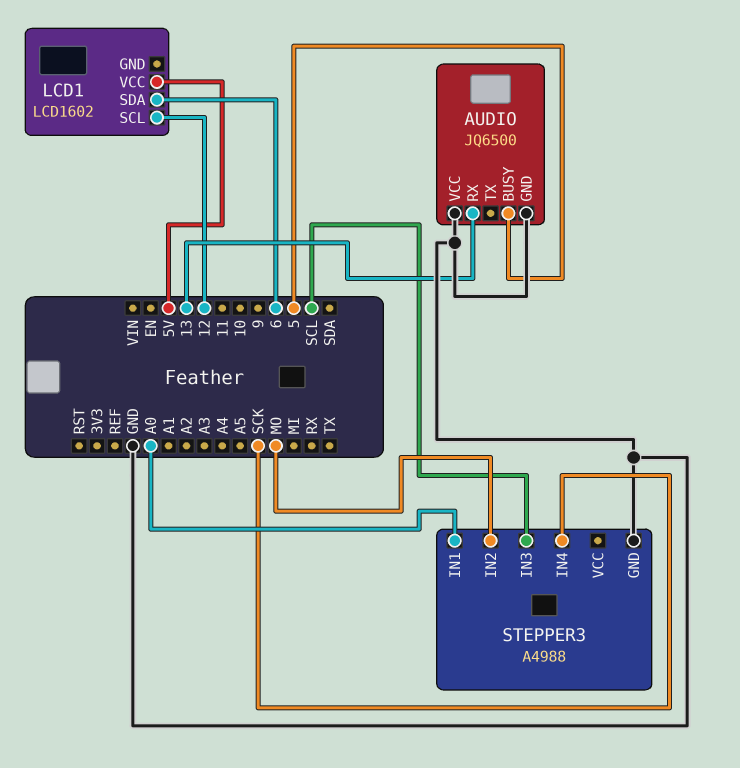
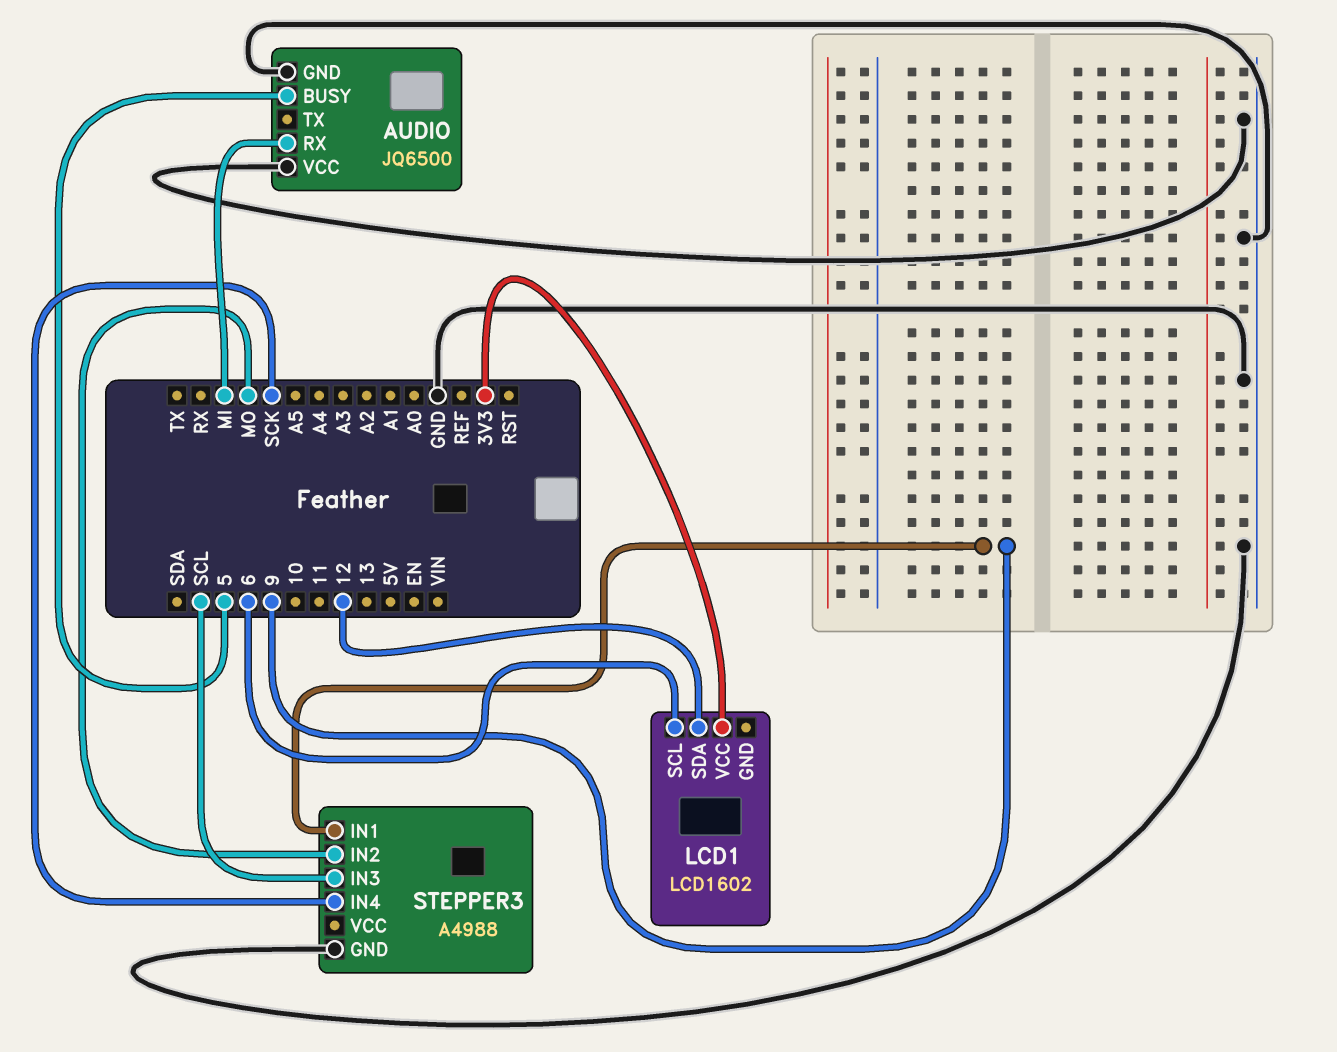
AUDIO pin RX: 13 -> MI
LCD1 pin SCL: 12 -> 6
LCD1 pin SDA: 6 -> 12
LCD1 pin VCC: 5V -> 3V3
STEPPER3 pin IN1: A0 -> 9

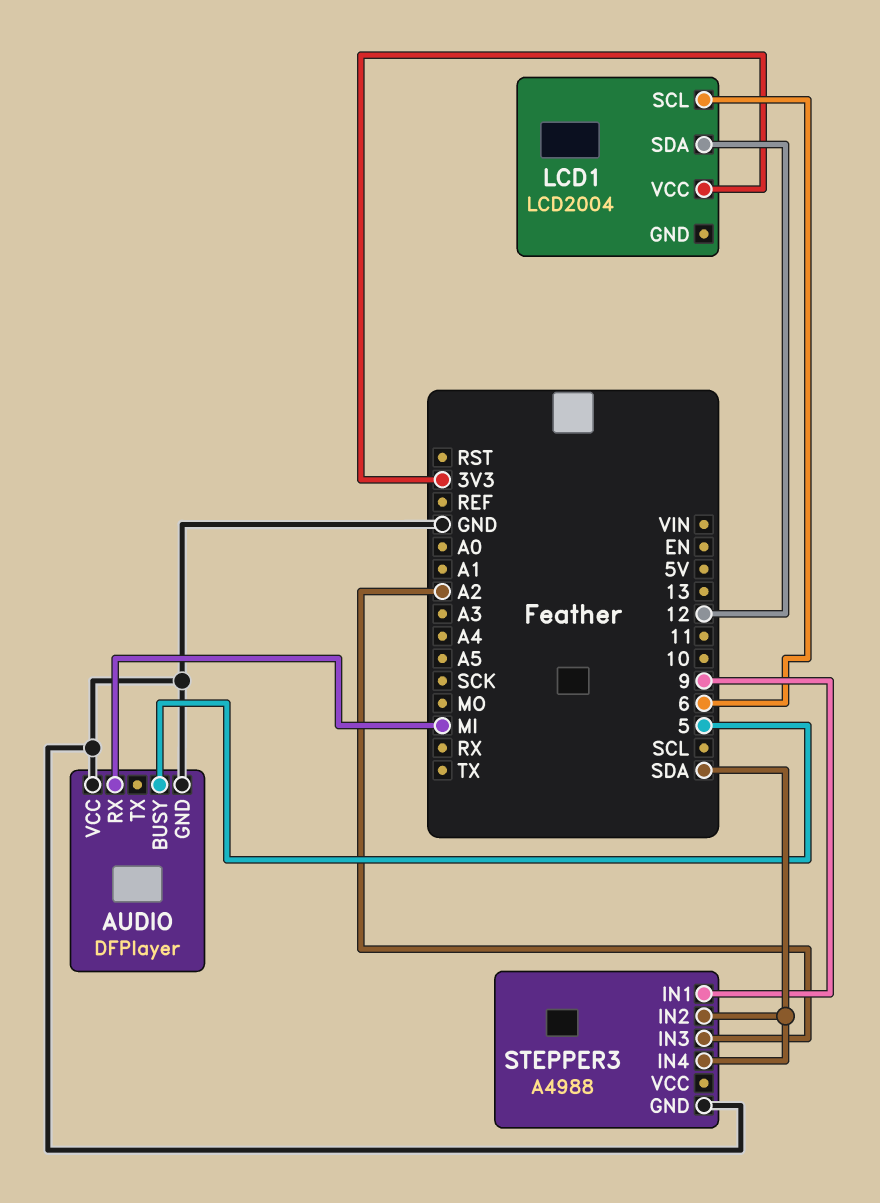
AUDIO: JQ6500 -> DFPlayer
LCD1: LCD1602 -> LCD2004
STEPPER3 pin IN2: MO -> SDA
STEPPER3 pin IN3: SCL -> A2
STEPPER3 pin IN4: SCK -> SDA

